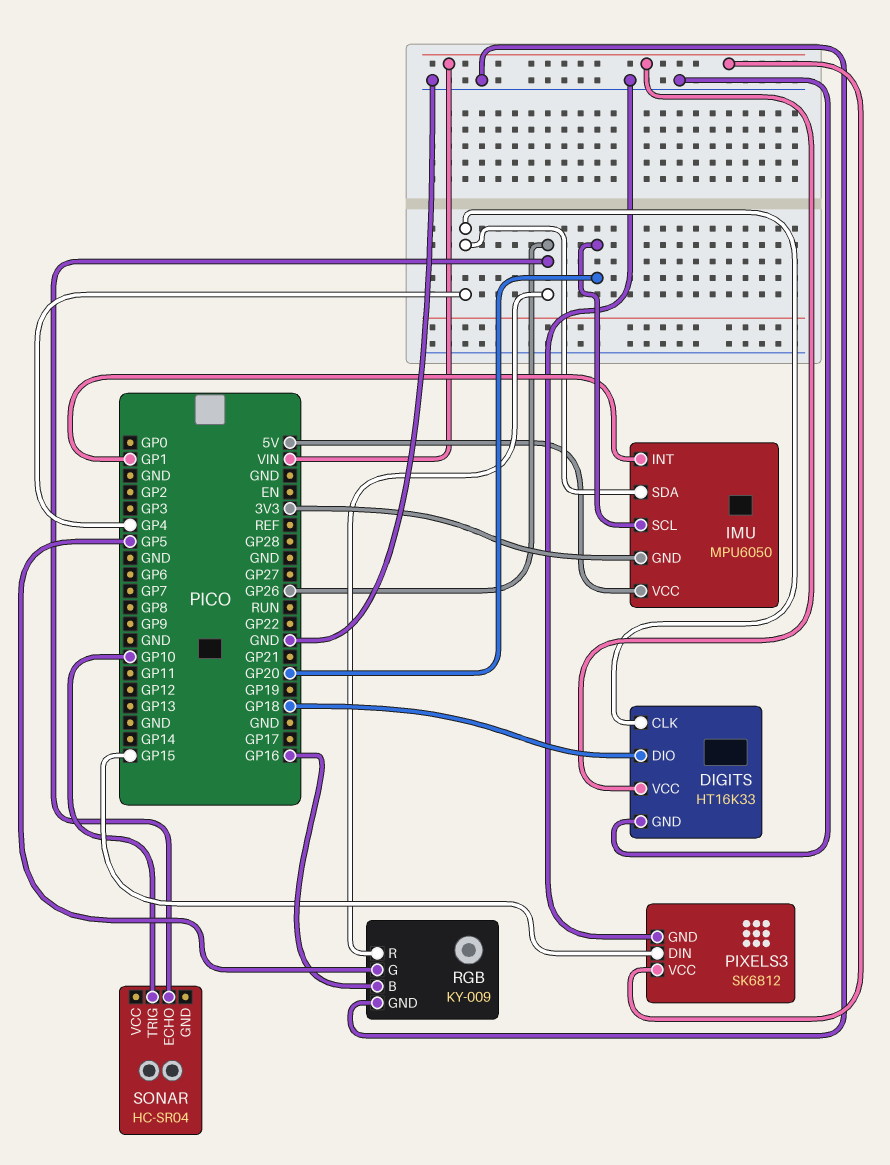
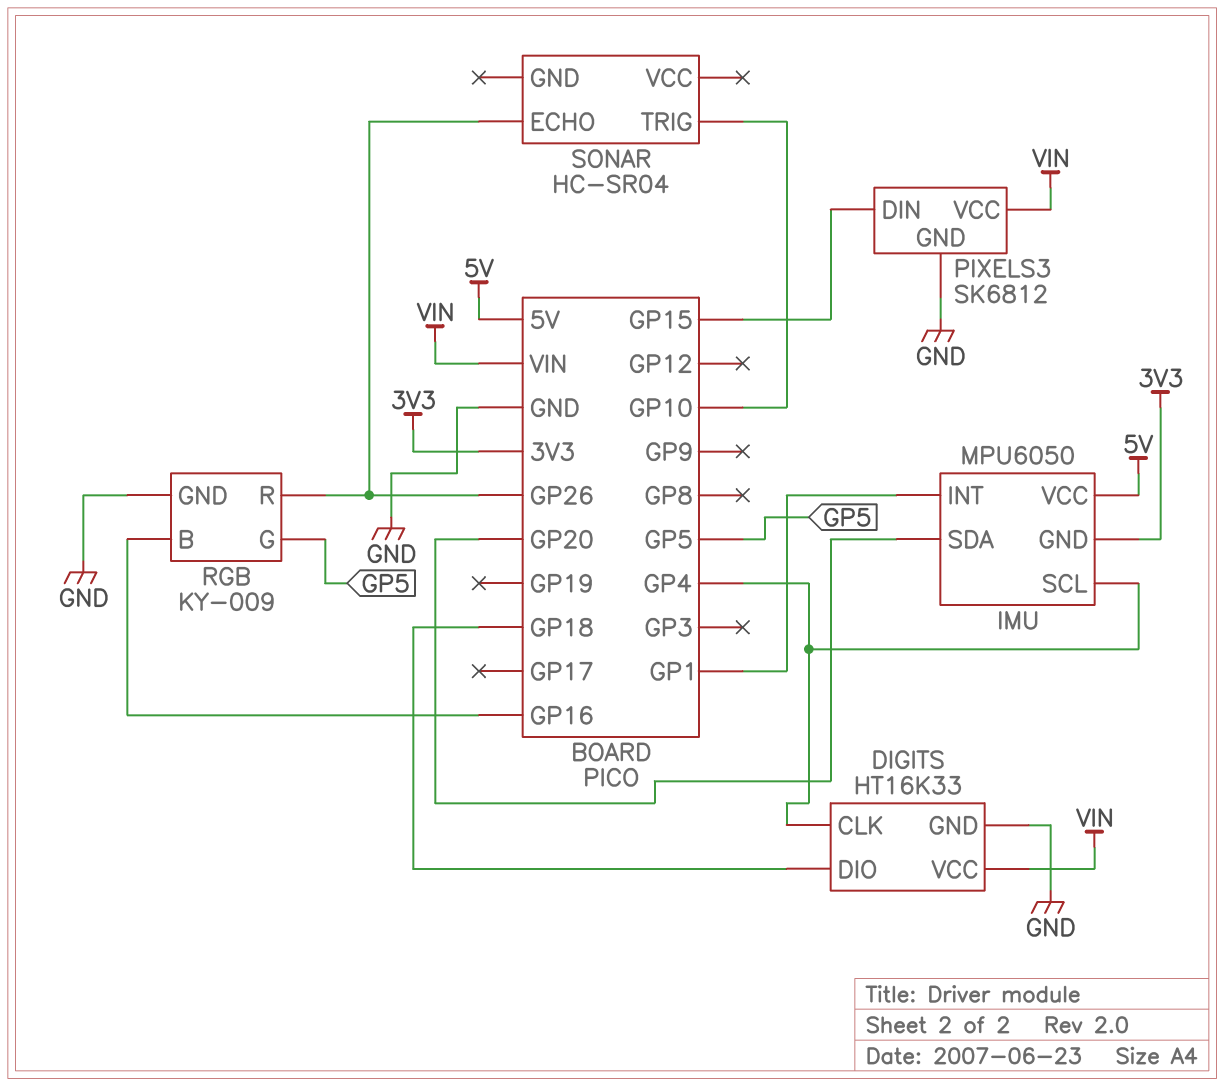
IMU pin SCL: GP20 -> GP4
IMU pin SDA: GP4 -> GP20

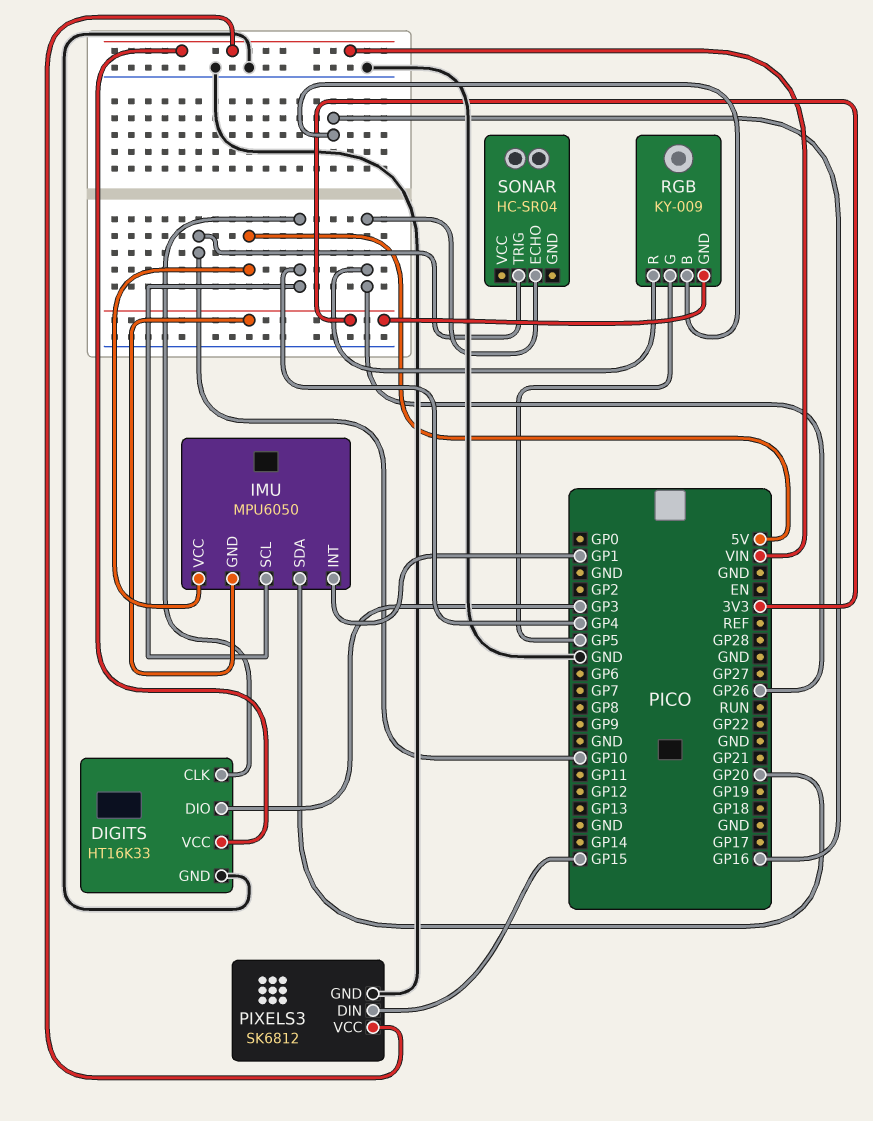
DIGITS pin DIO: GP18 -> GP3
RGB pin GND: GND -> 3V3

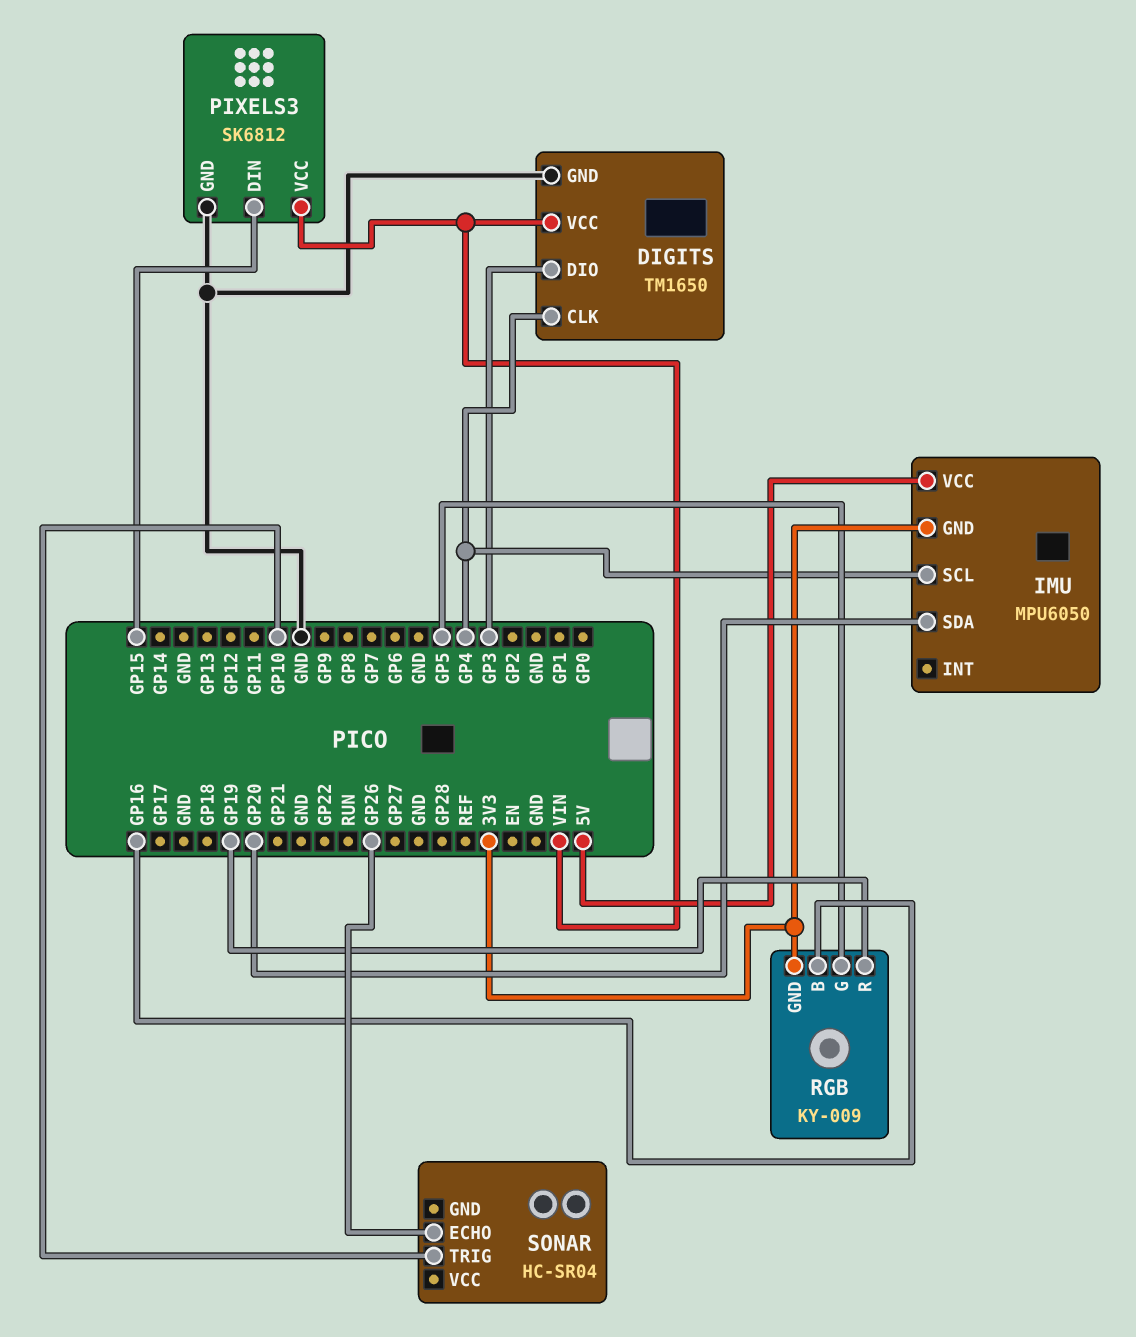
DIGITS: HT16K33 -> TM1650
IMU pin INT: GP1 -> none
RGB pin R: GP26 -> GP19

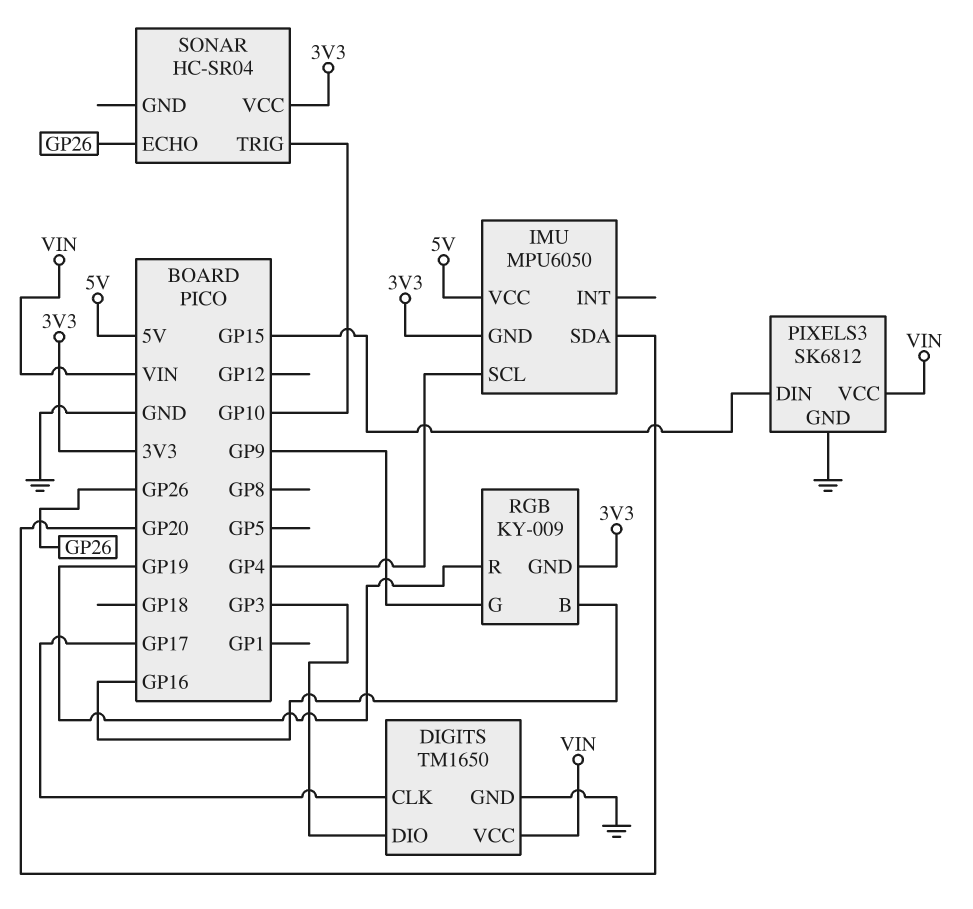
DIGITS pin CLK: GP4 -> GP17
RGB pin G: GP5 -> GP9
SONAR pin VCC: none -> 3V3

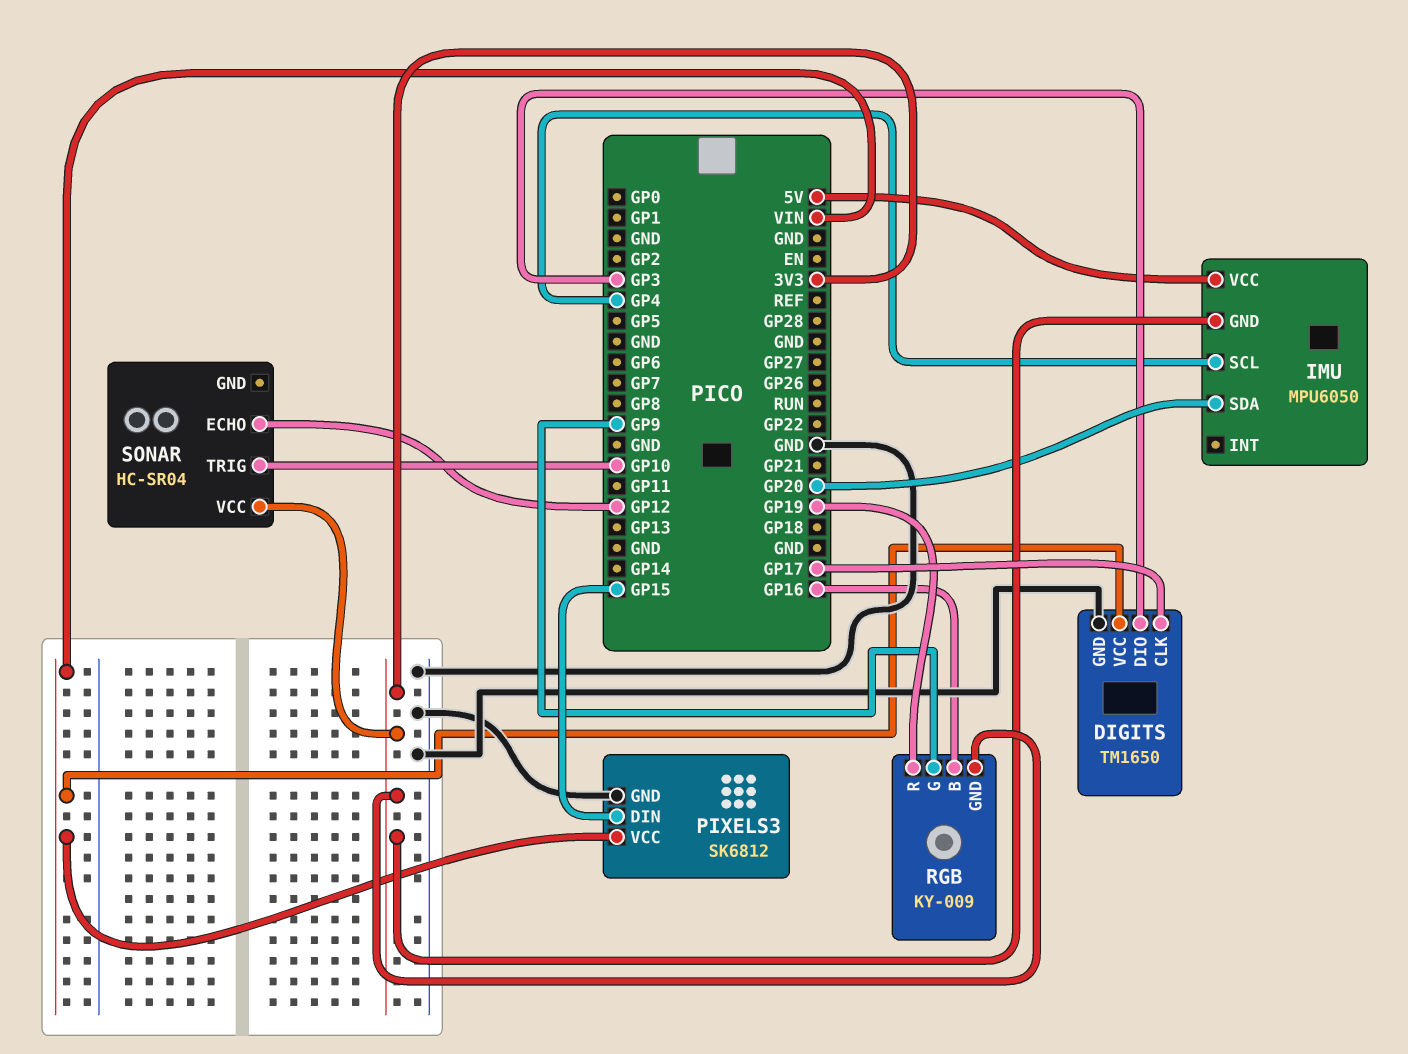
SONAR pin ECHO: GP26 -> GP12

